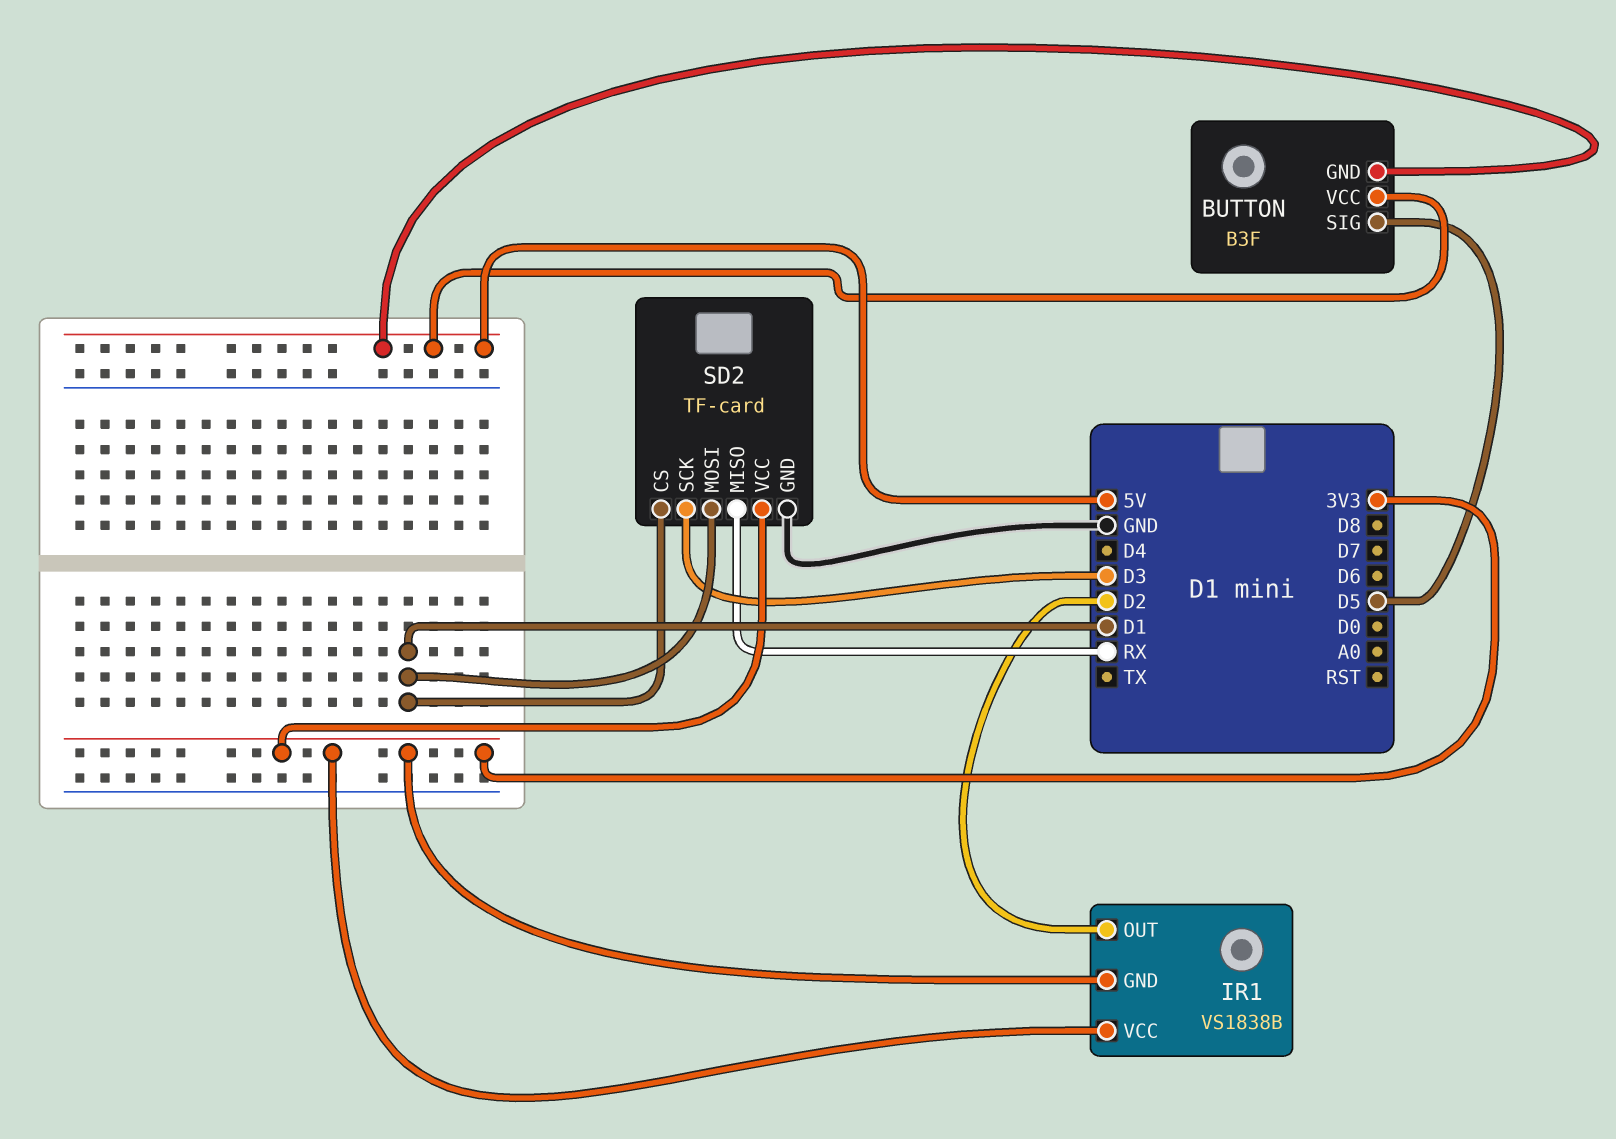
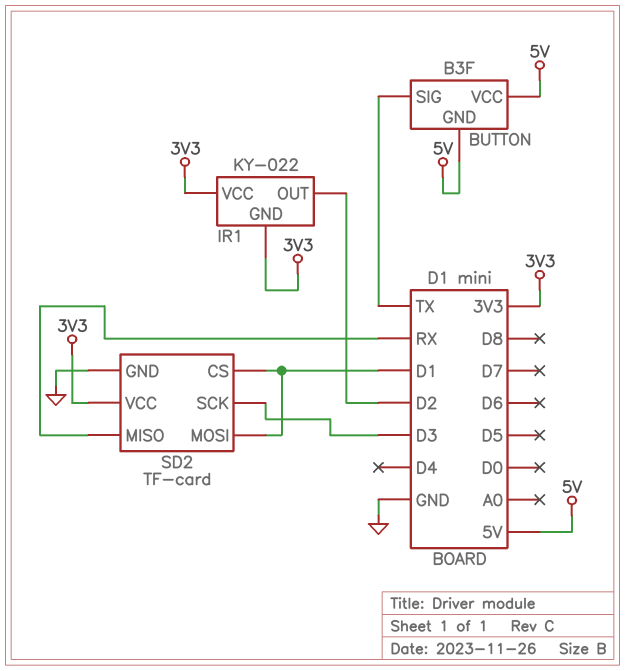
BUTTON pin SIG: D5 -> TX
IR1: VS1838B -> KY-022

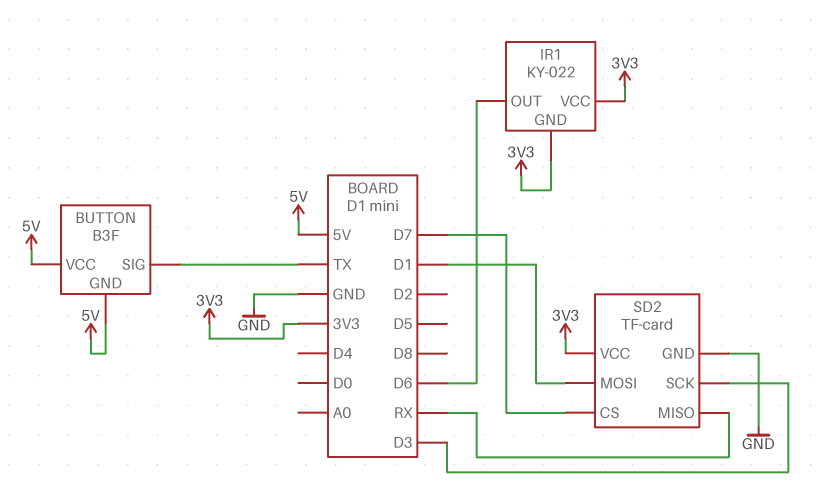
IR1 pin OUT: D2 -> D6
SD2 pin CS: D1 -> D7

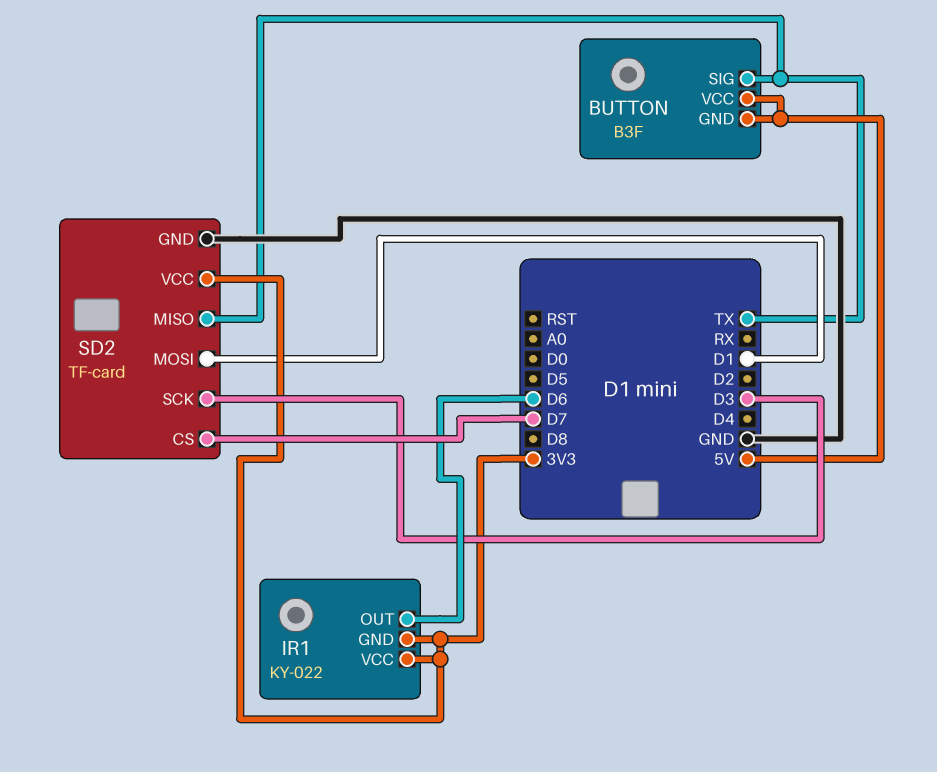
SD2 pin MISO: RX -> TX

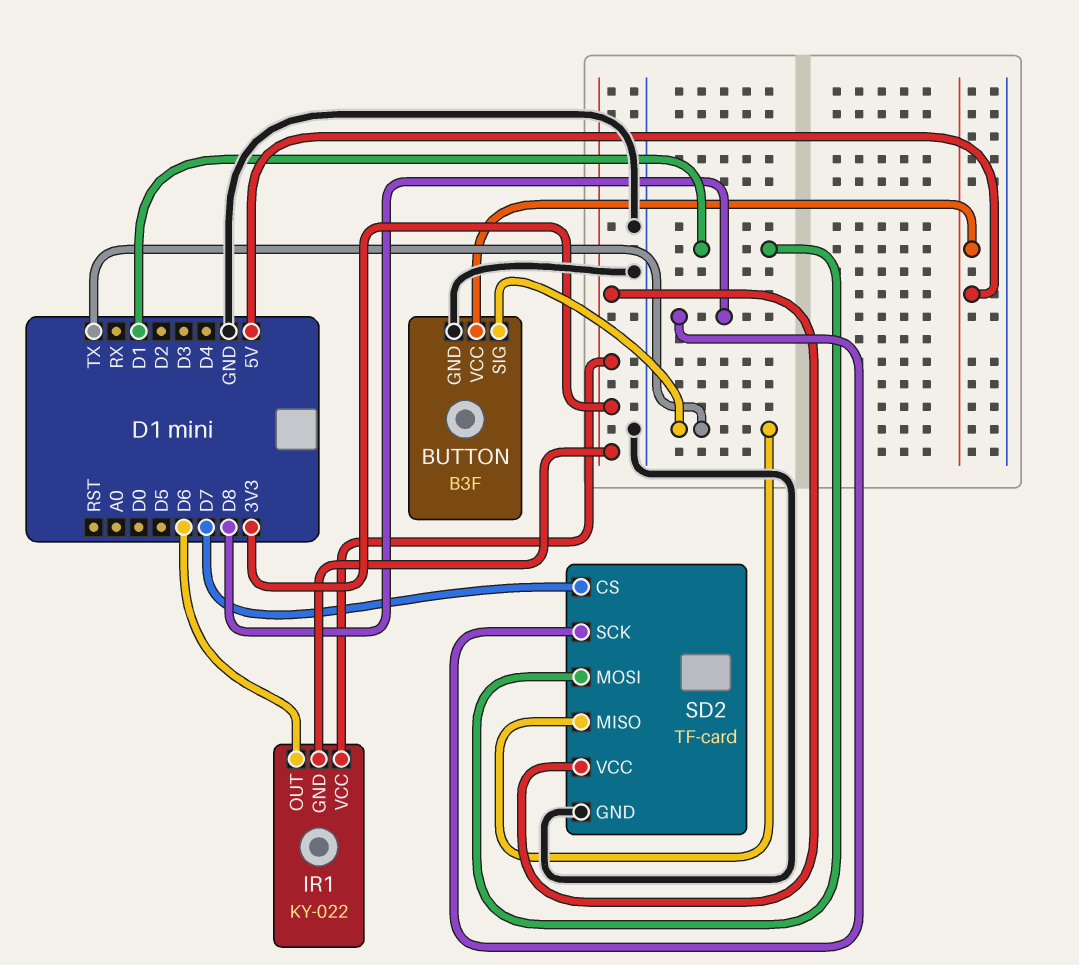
BUTTON pin GND: 5V -> GND
SD2 pin SCK: D3 -> D8

